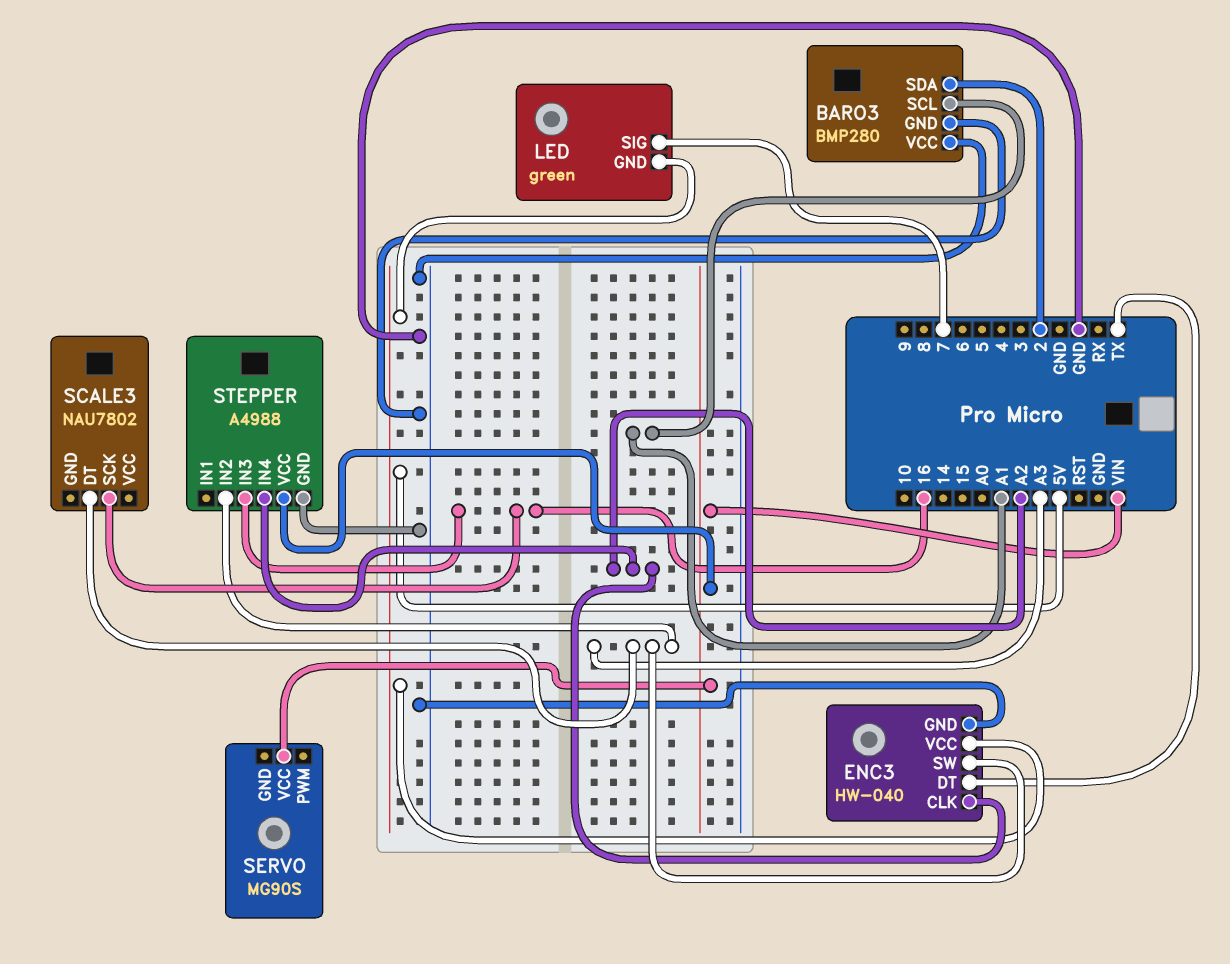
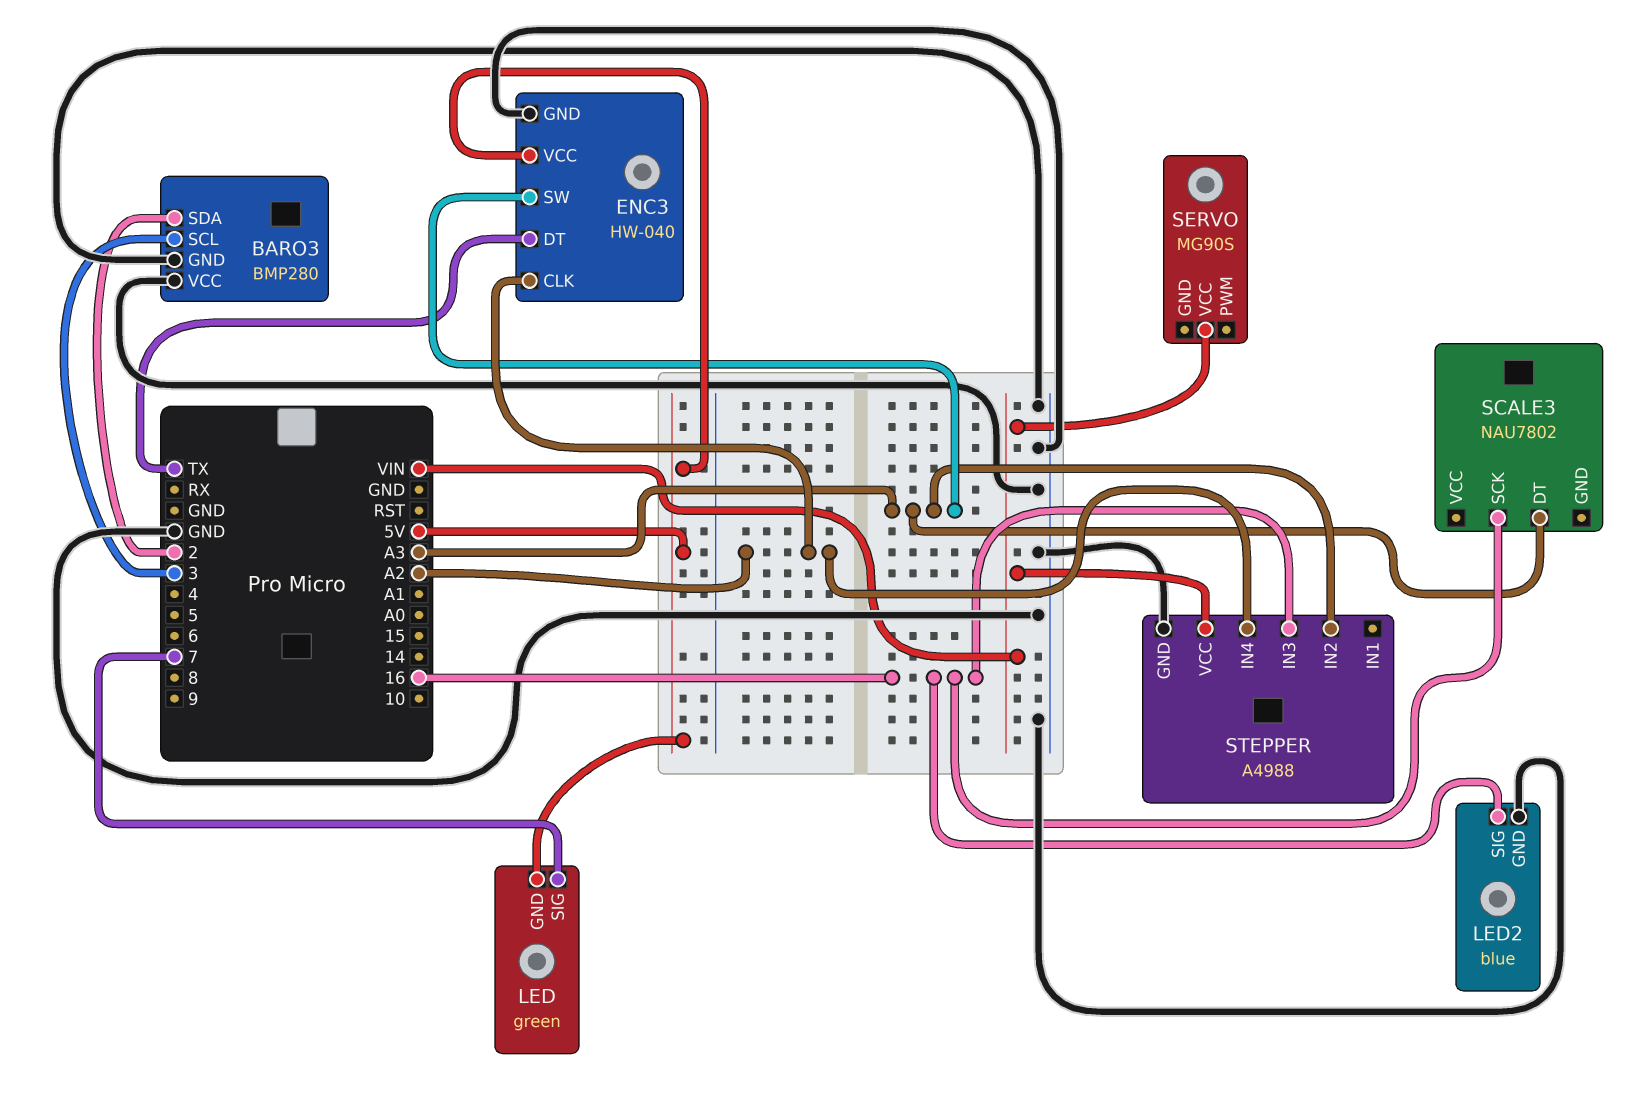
BARO3 pin SCL: A1 -> 3
LED2: none -> blue
LED2 pin GND: none -> GND
LED2 pin SIG: none -> 16

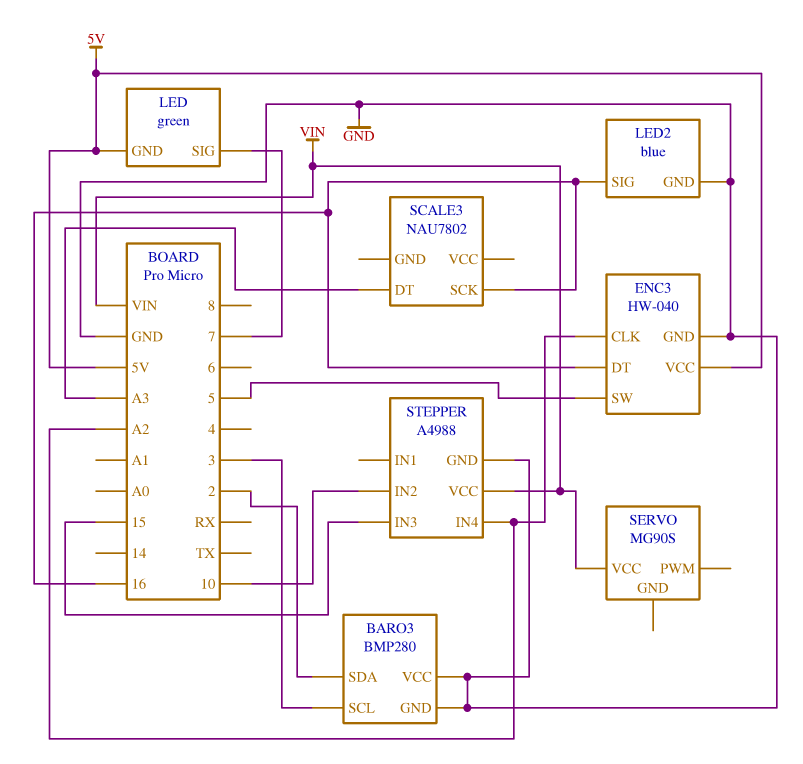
ENC3 pin DT: TX -> 16
ENC3 pin SW: A3 -> 5
STEPPER pin IN2: A3 -> 10
STEPPER pin IN3: 16 -> 15

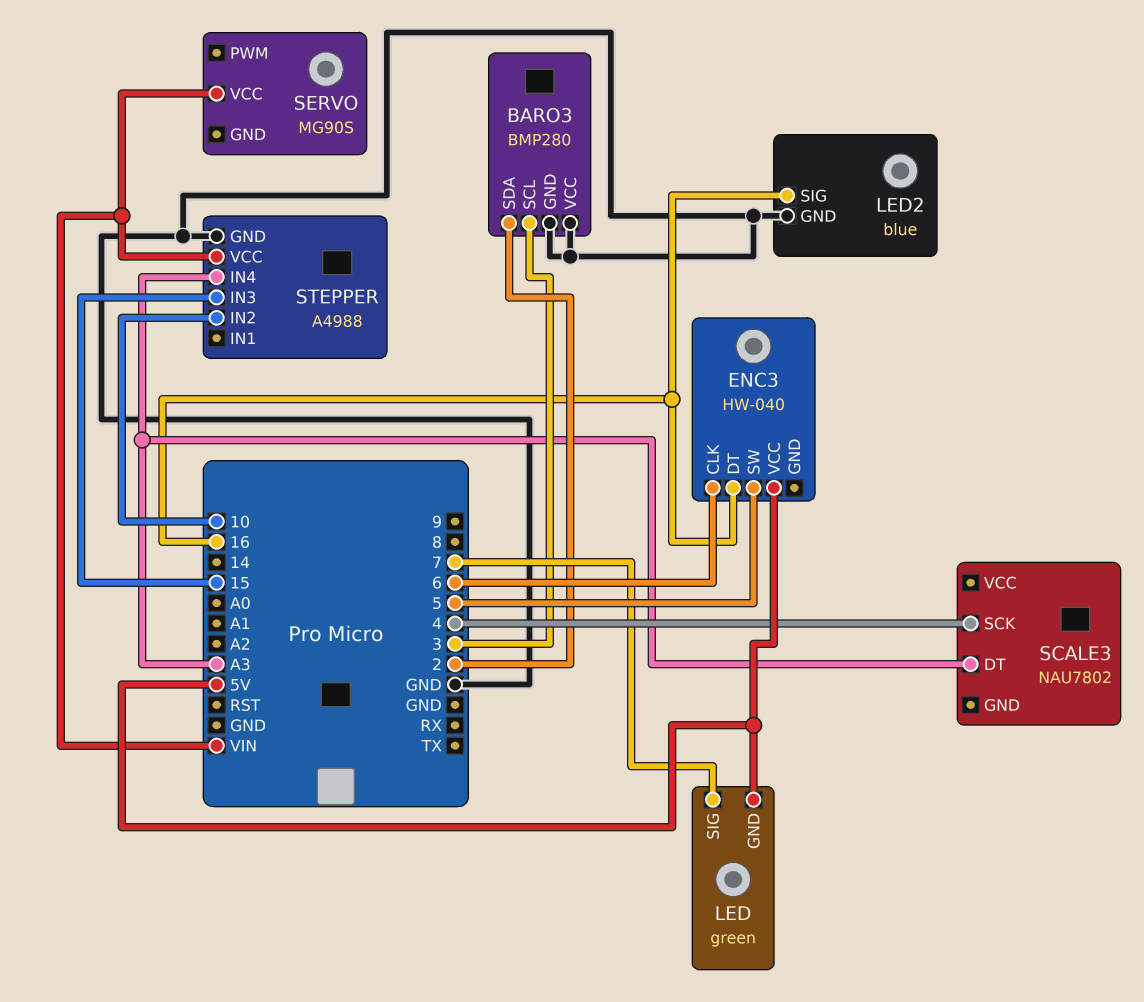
ENC3 pin CLK: A2 -> 6
ENC3 pin GND: GND -> none
SCALE3 pin SCK: 16 -> 4
STEPPER pin IN4: A2 -> A3

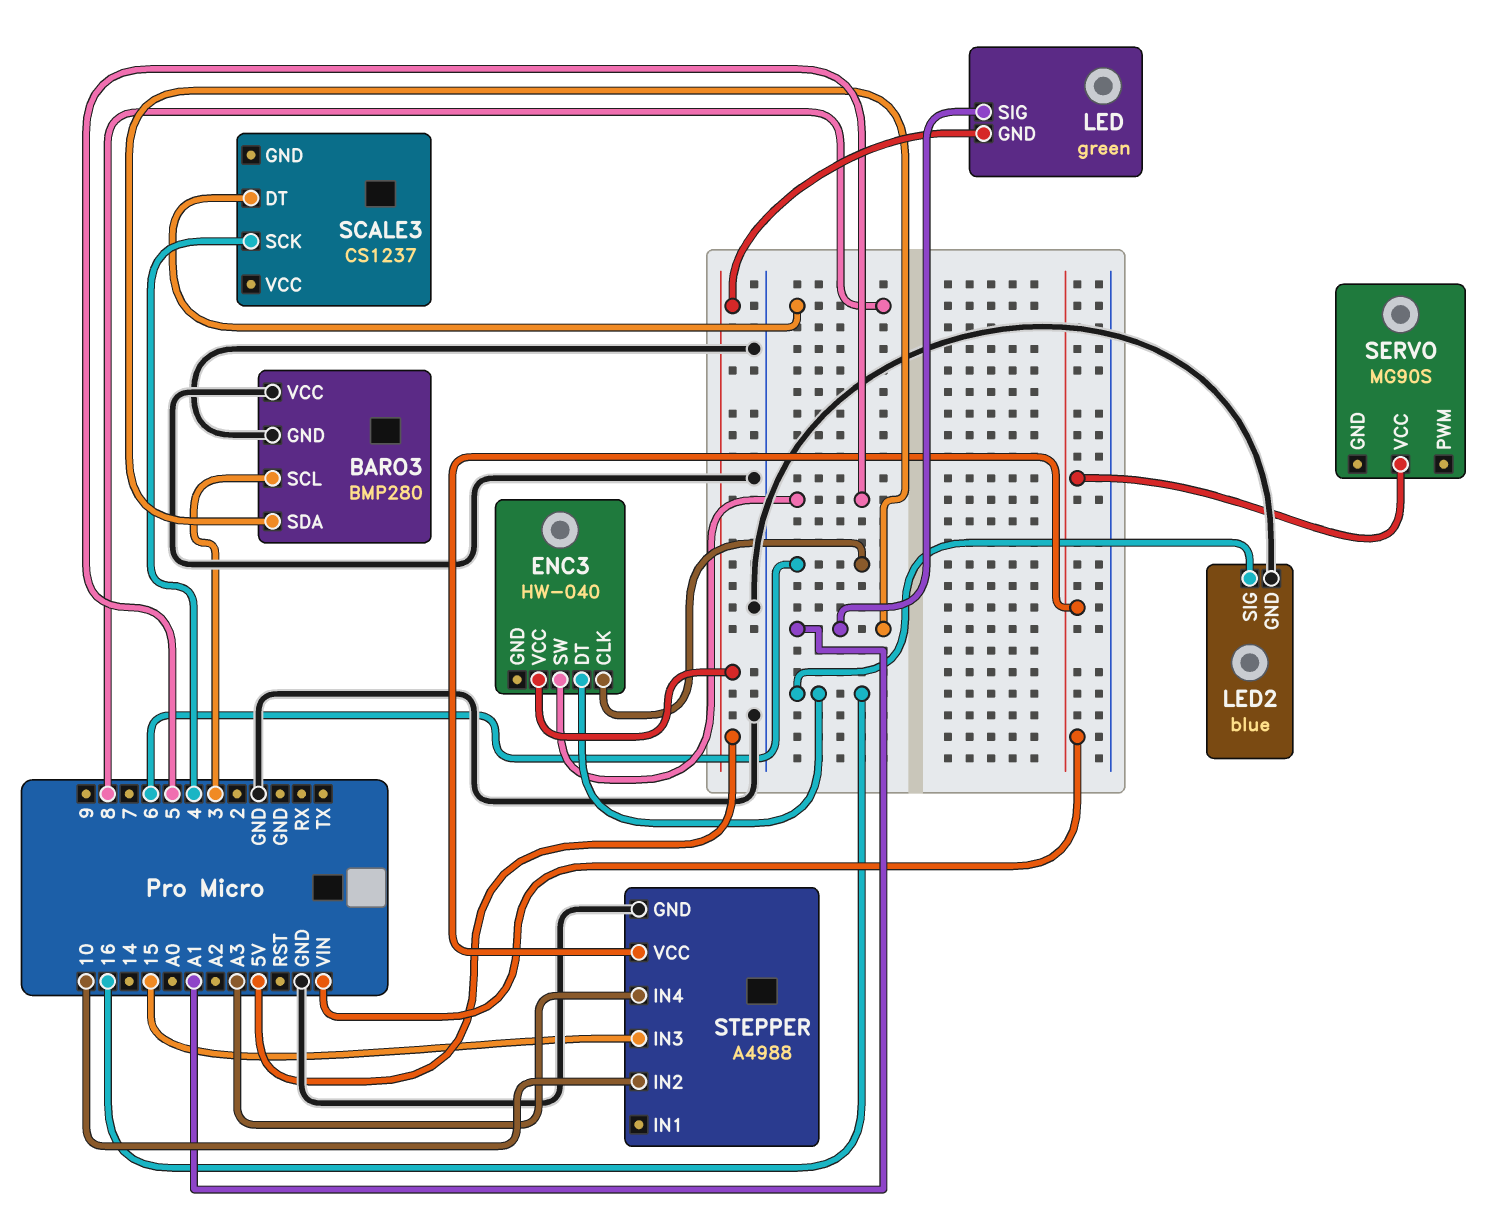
BARO3 pin SDA: 2 -> A1
LED pin SIG: 7 -> A1
SCALE3: NAU7802 -> CS1237
SCALE3 pin DT: A3 -> 8

